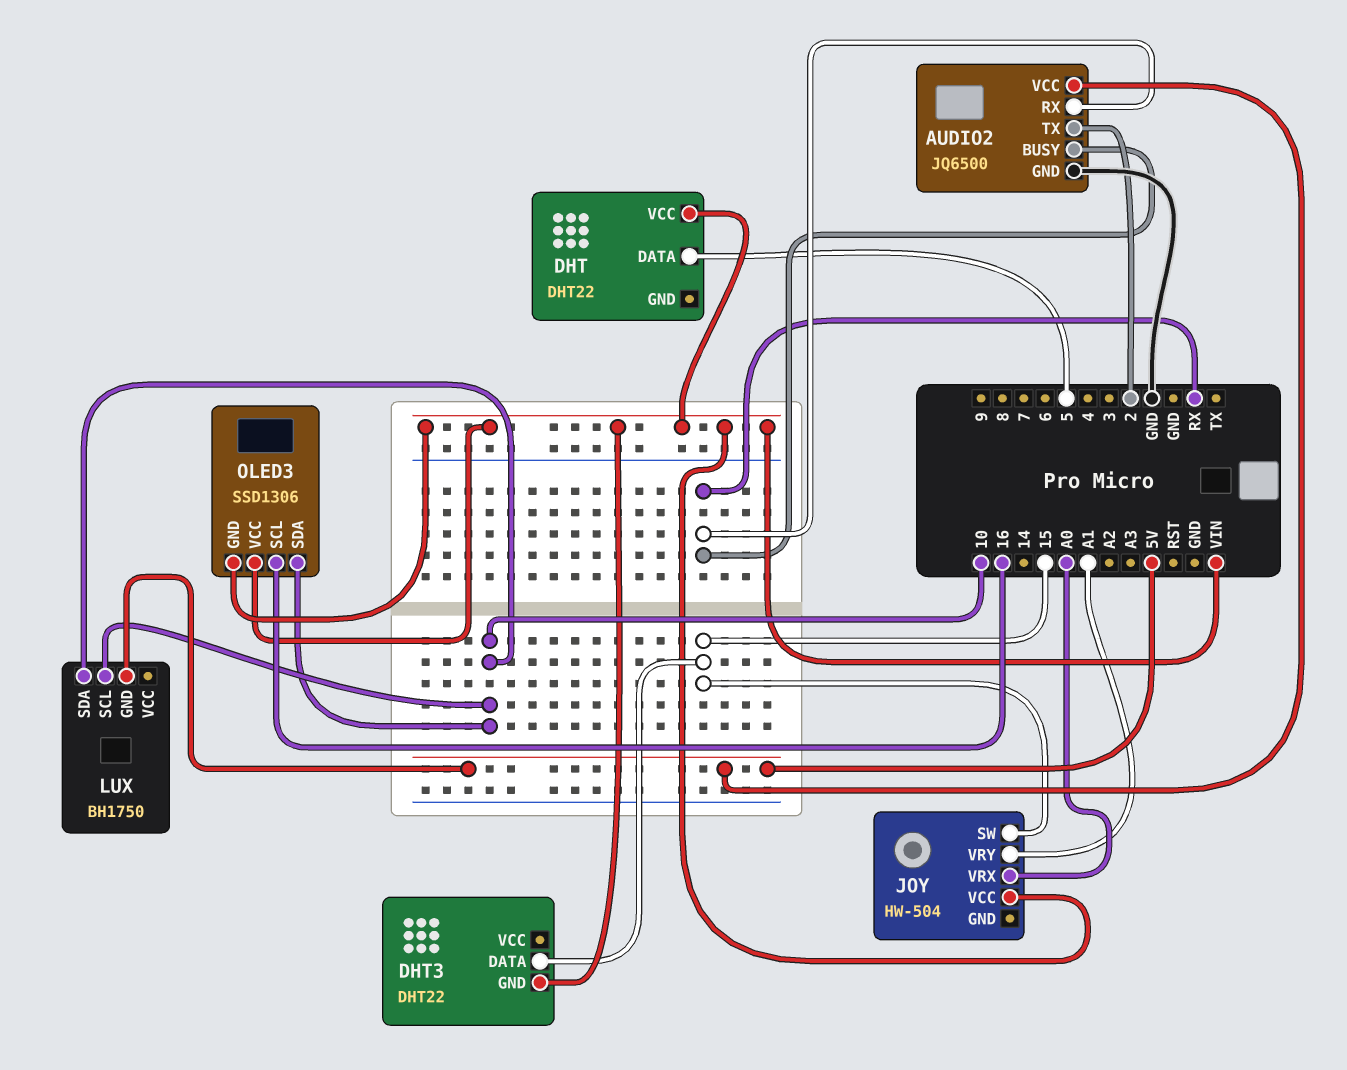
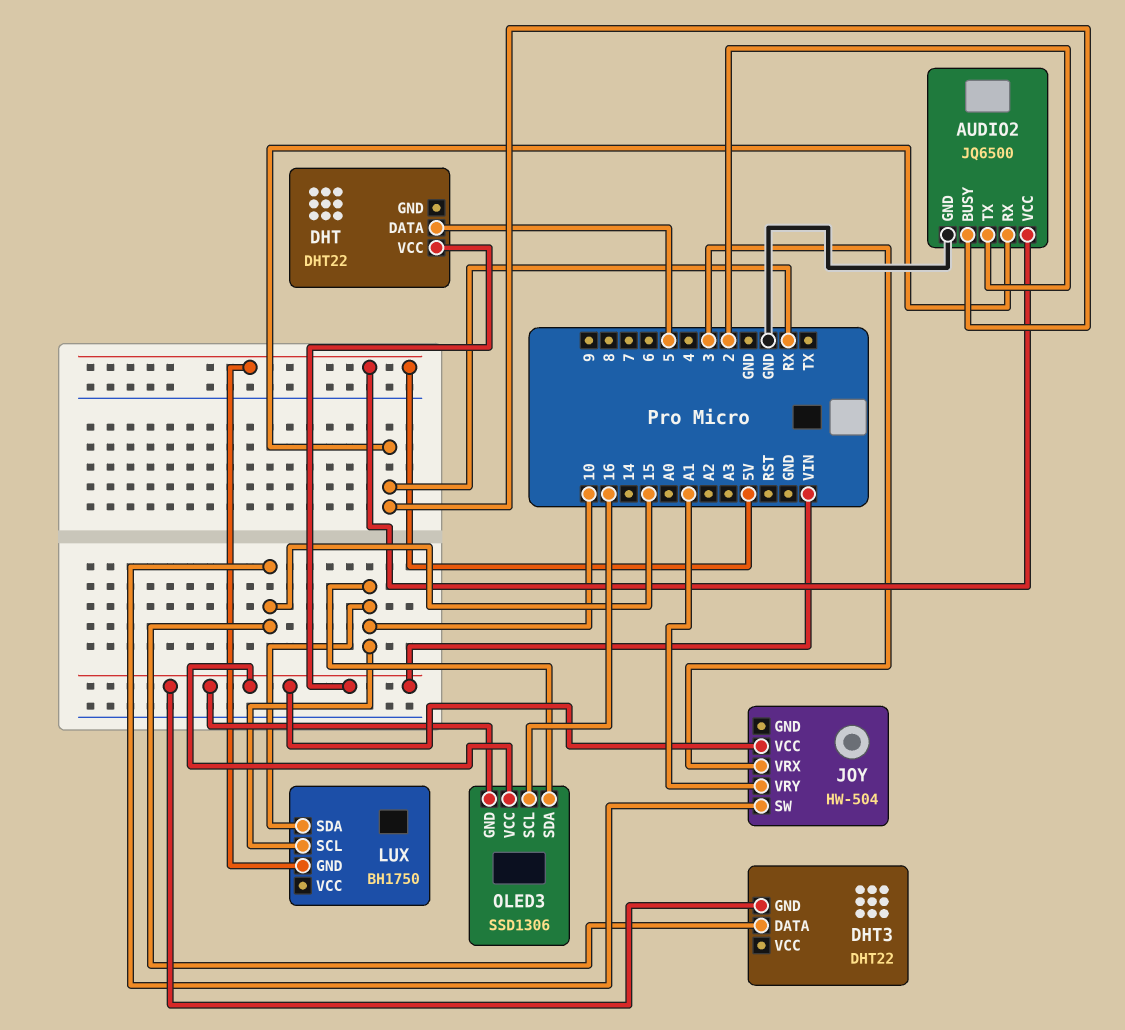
JOY pin VRX: A0 -> 3

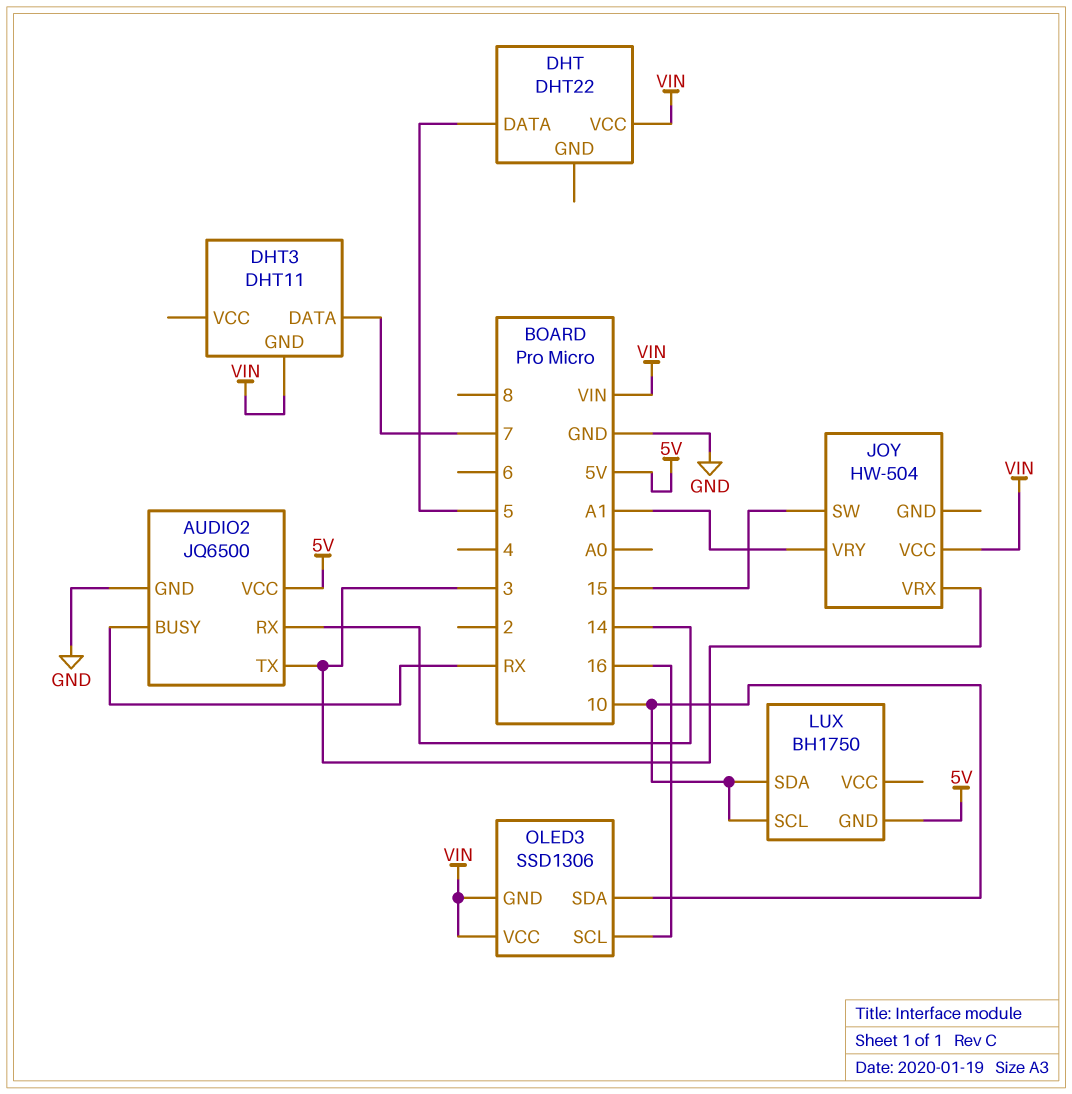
AUDIO2 pin RX: RX -> 14
AUDIO2 pin TX: 2 -> 3
DHT3: DHT22 -> DHT11
DHT3 pin DATA: 15 -> 7

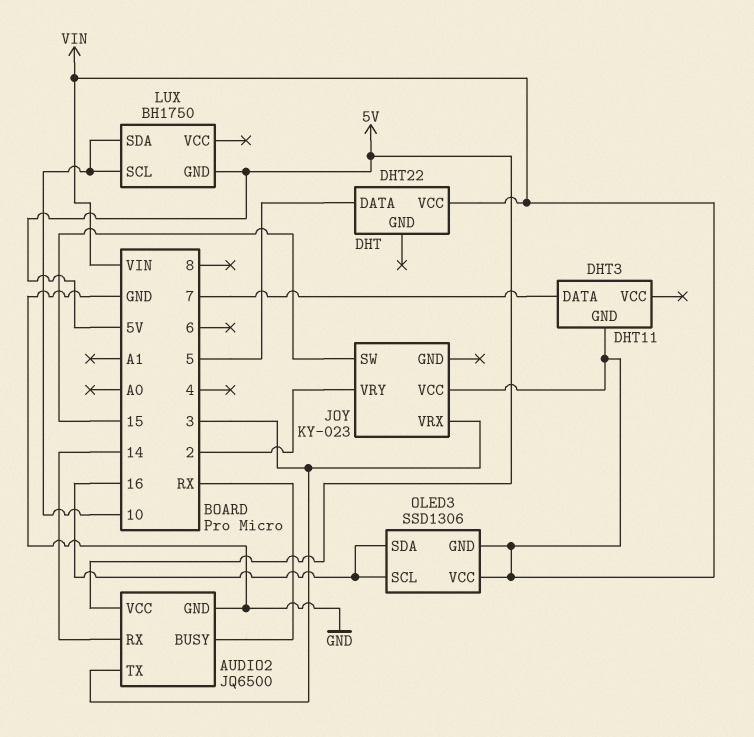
JOY: HW-504 -> KY-023
JOY pin VRY: A1 -> 2
OLED3 pin SDA: 10 -> 16

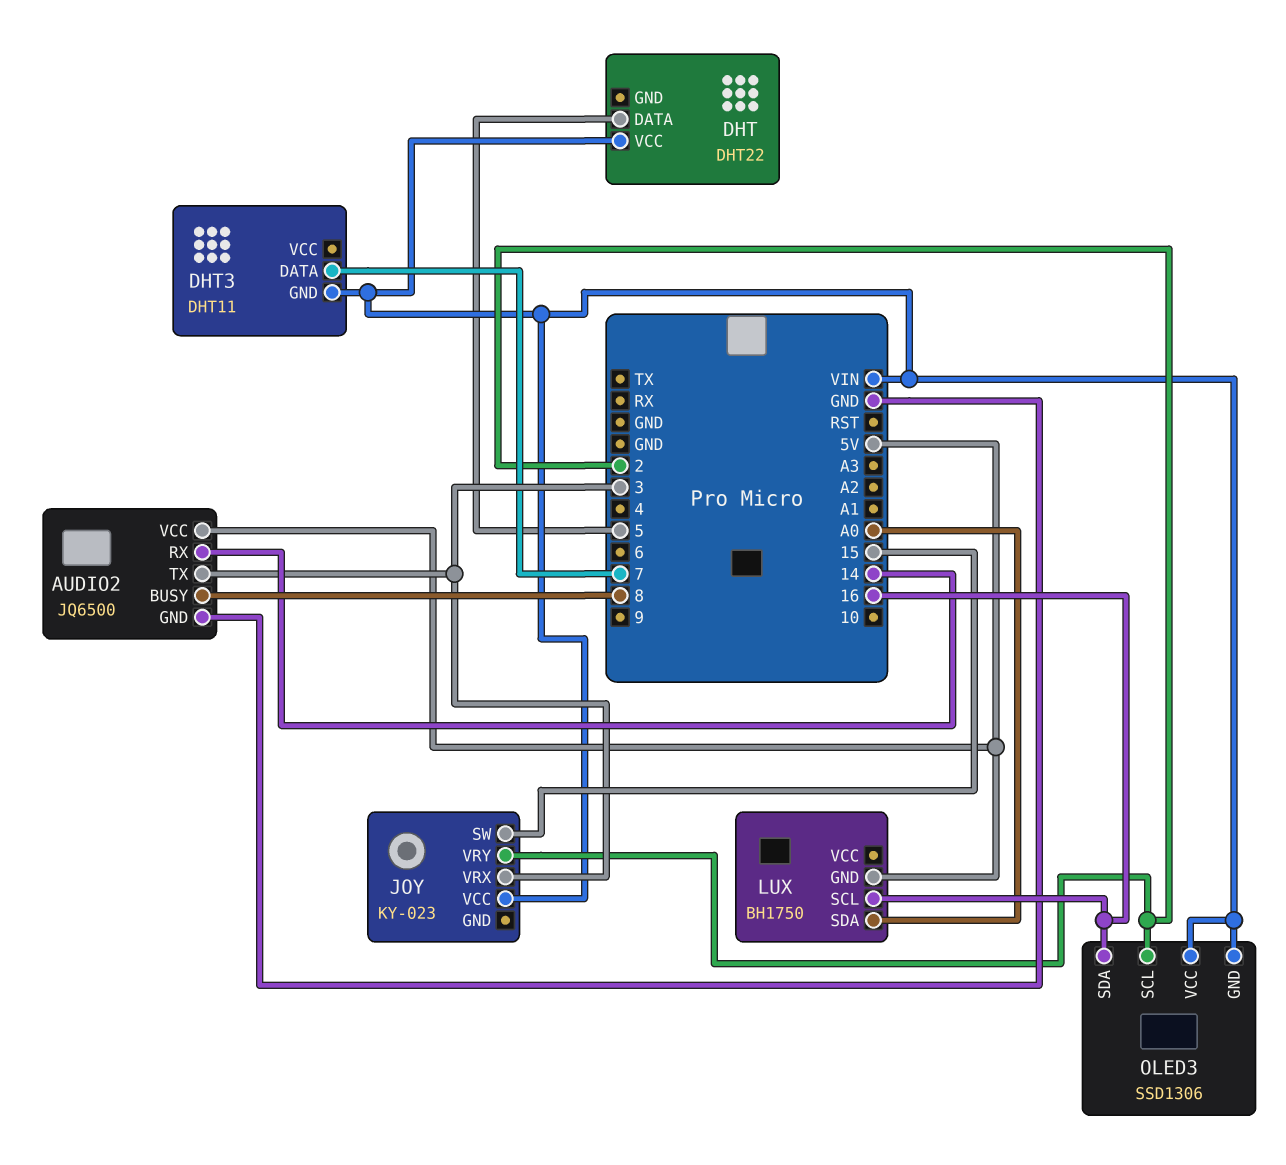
AUDIO2 pin BUSY: RX -> 8
LUX pin SCL: 10 -> 16
LUX pin SDA: 10 -> A0
OLED3 pin SCL: 16 -> 2

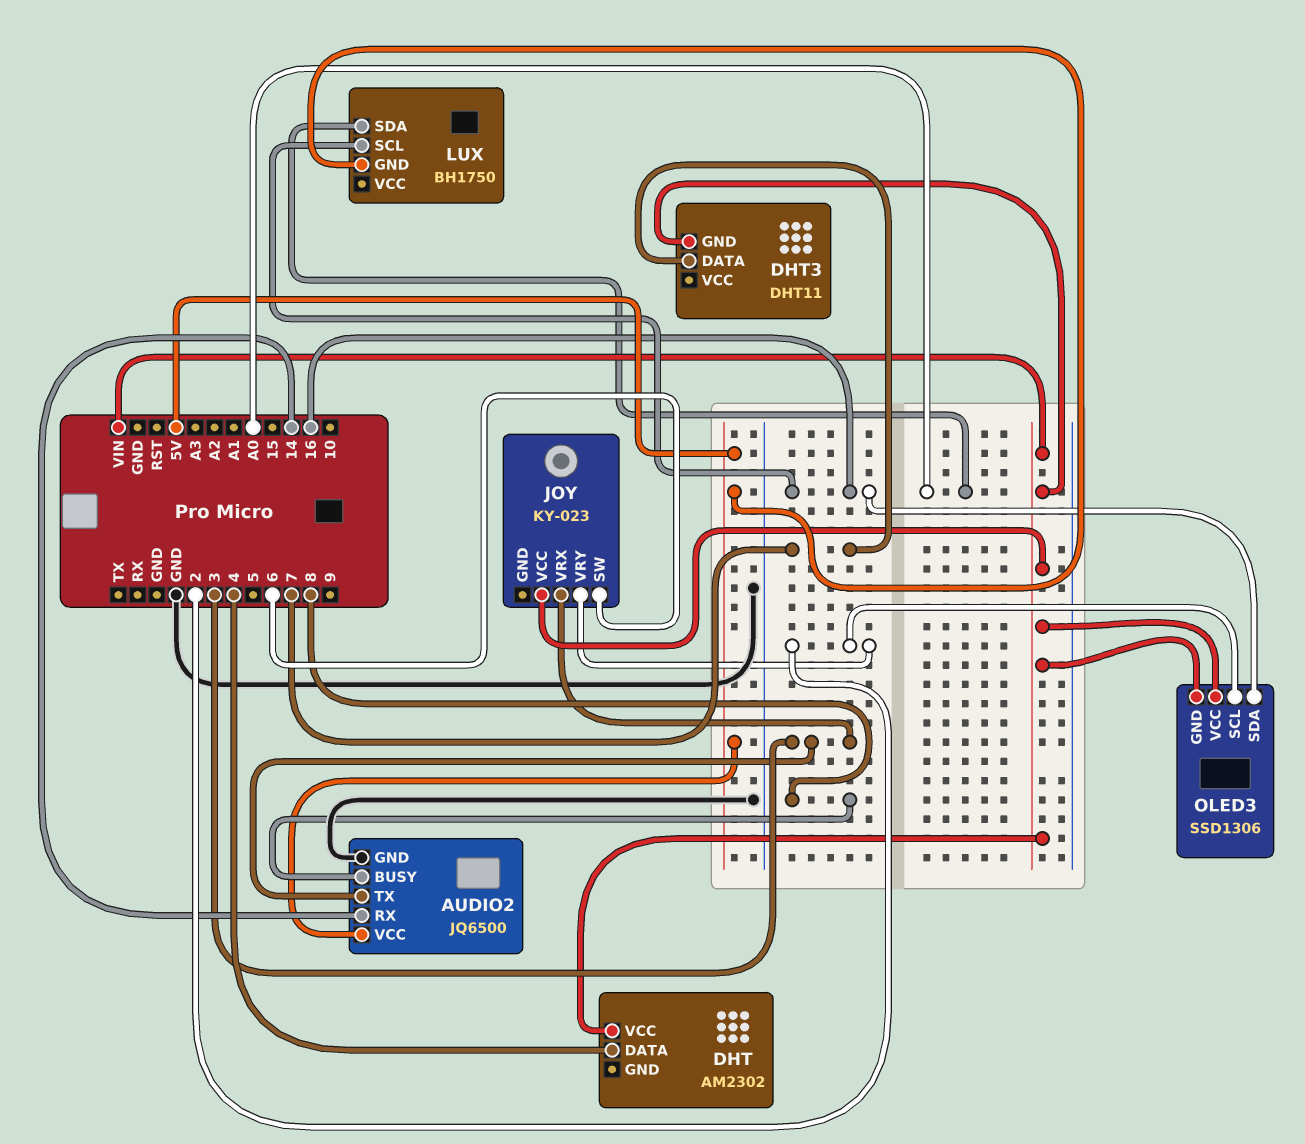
DHT: DHT22 -> AM2302
DHT pin DATA: 5 -> 4
JOY pin SW: 15 -> 6

